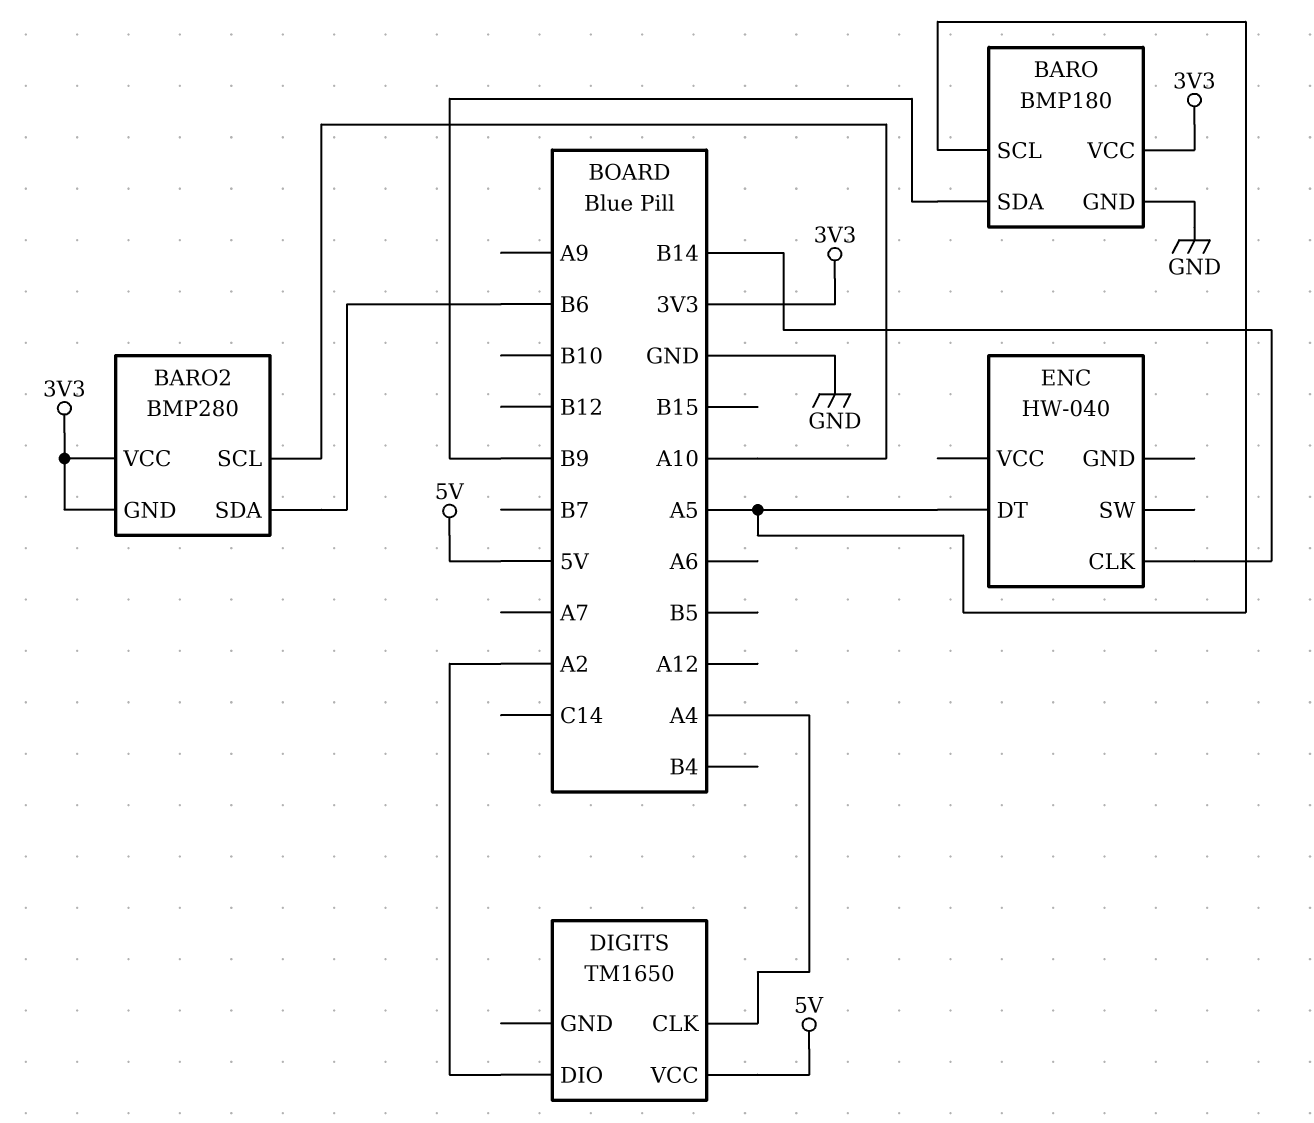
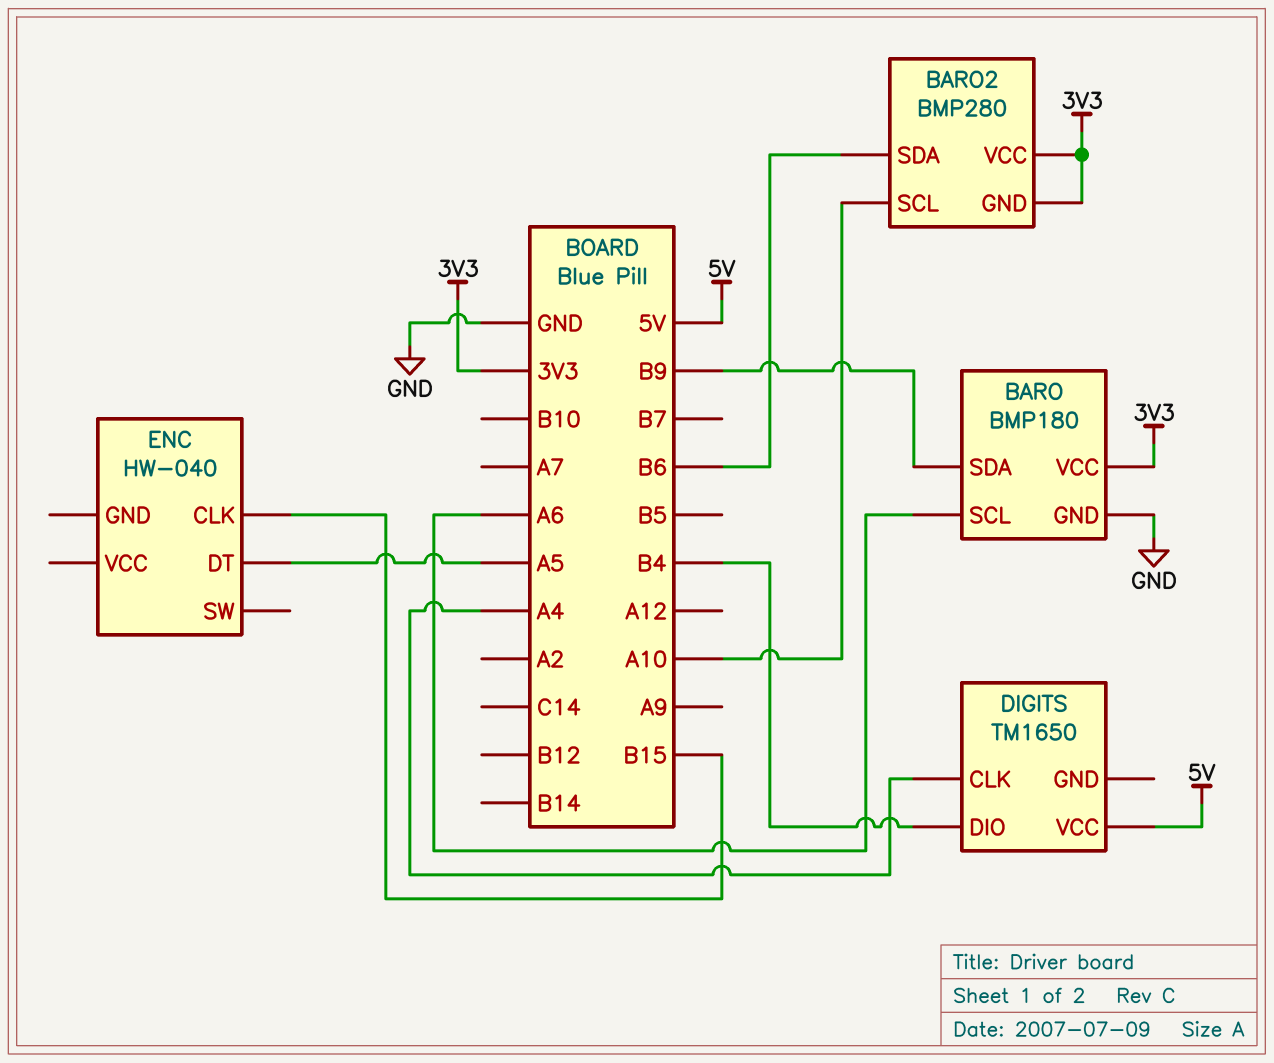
BARO pin SCL: A5 -> A6
DIGITS pin DIO: A2 -> B4
ENC pin CLK: B14 -> B15

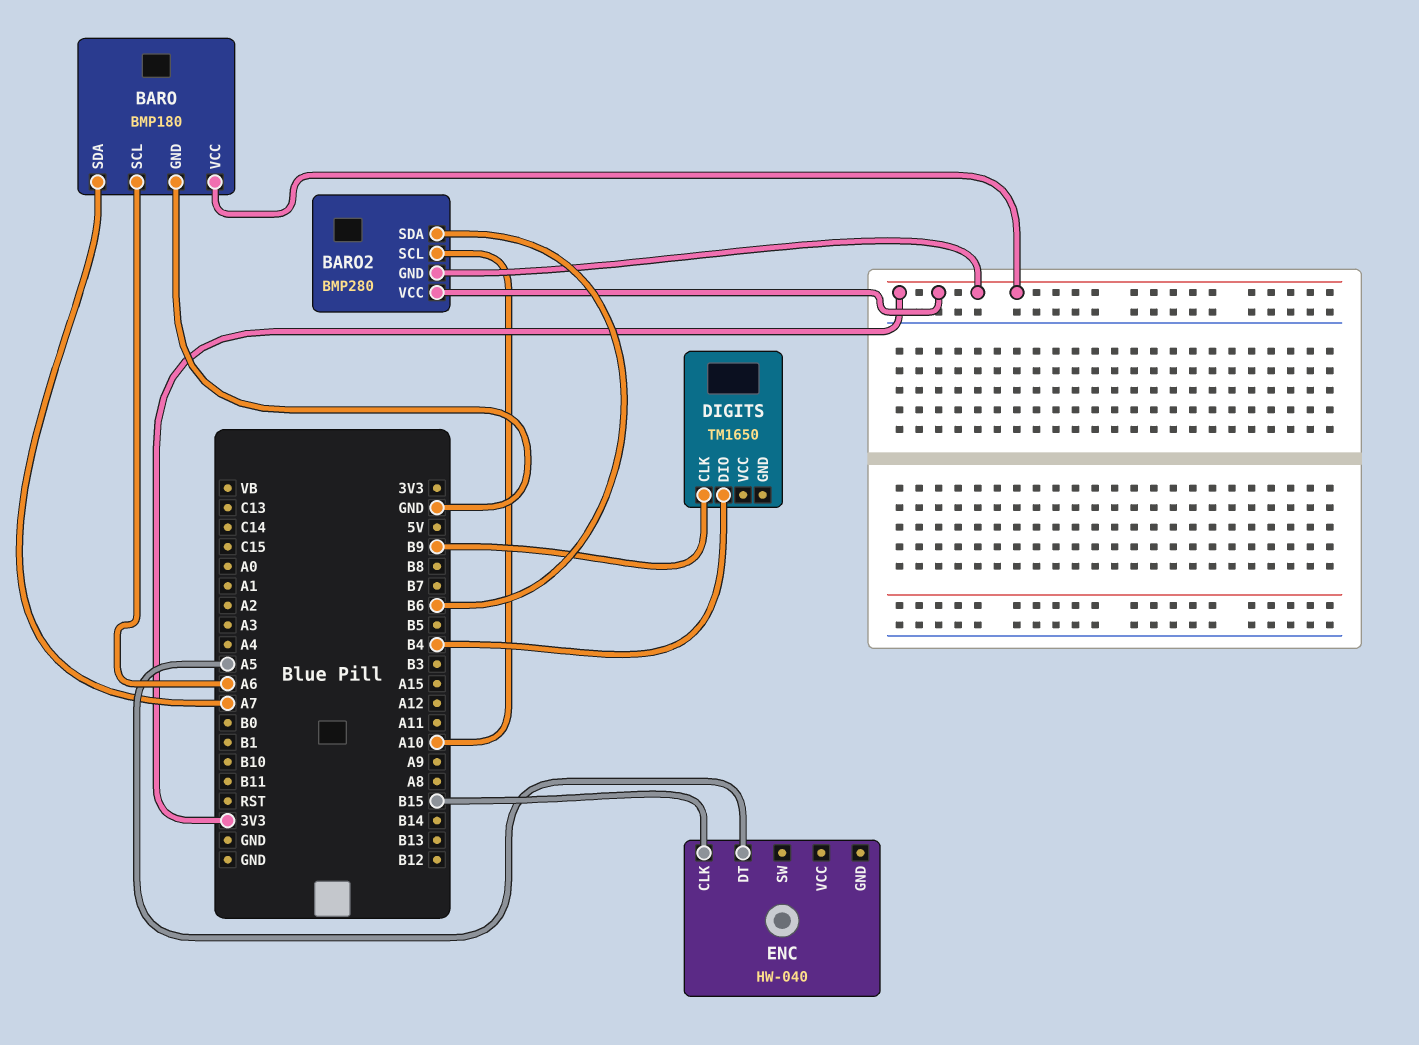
BARO pin SDA: B9 -> A7
DIGITS pin CLK: A4 -> B9
DIGITS pin VCC: 5V -> none

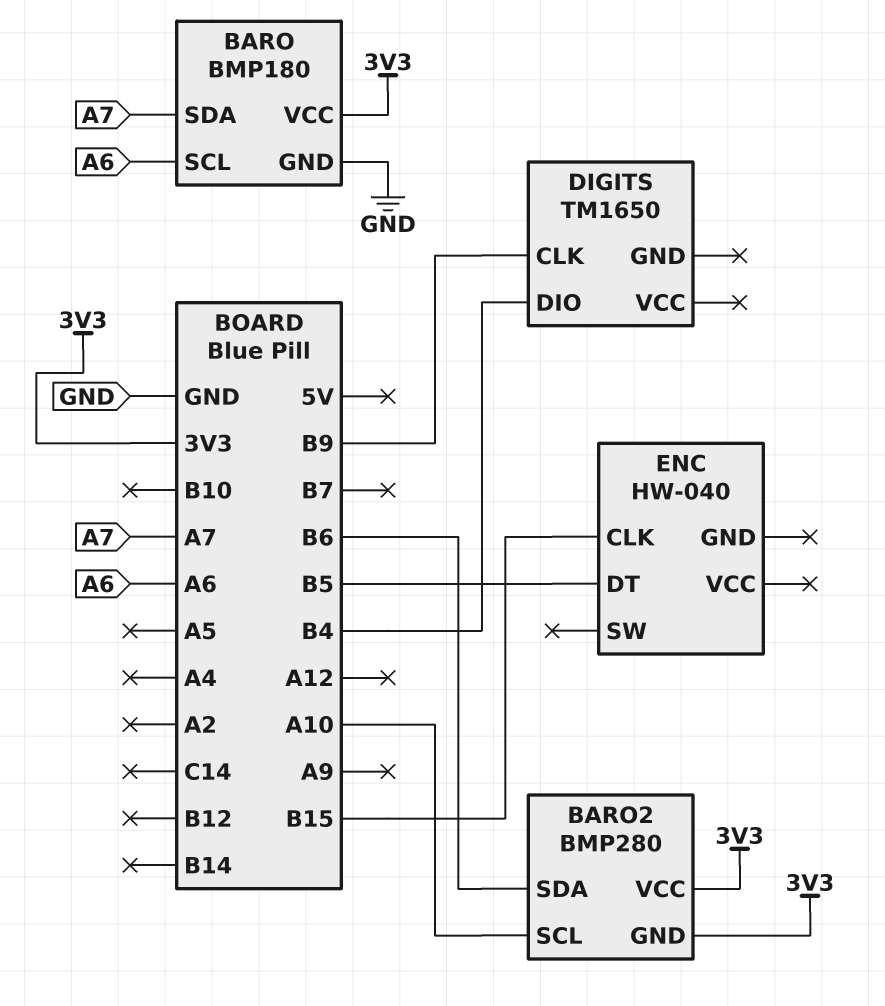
ENC pin DT: A5 -> B5

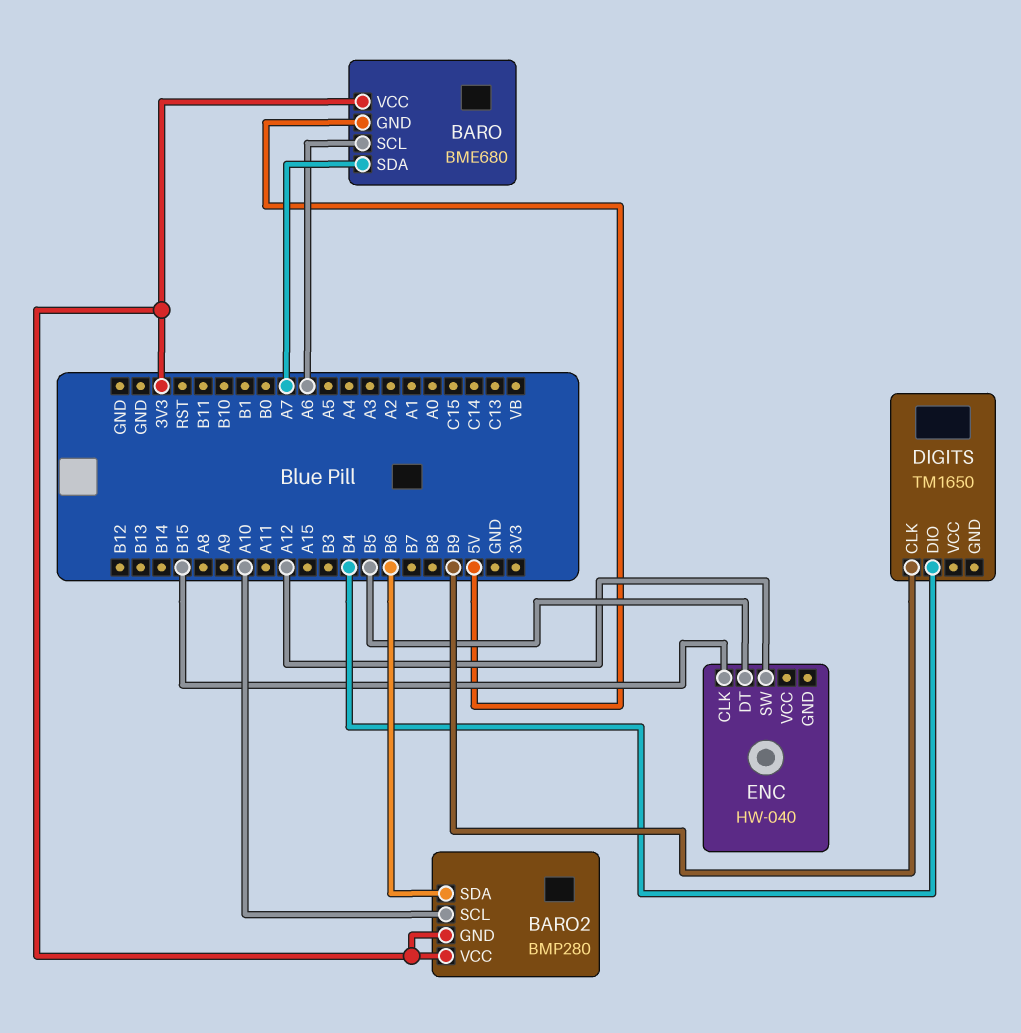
BARO: BMP180 -> BME680
BARO pin GND: GND -> 5V
ENC pin SW: none -> A12

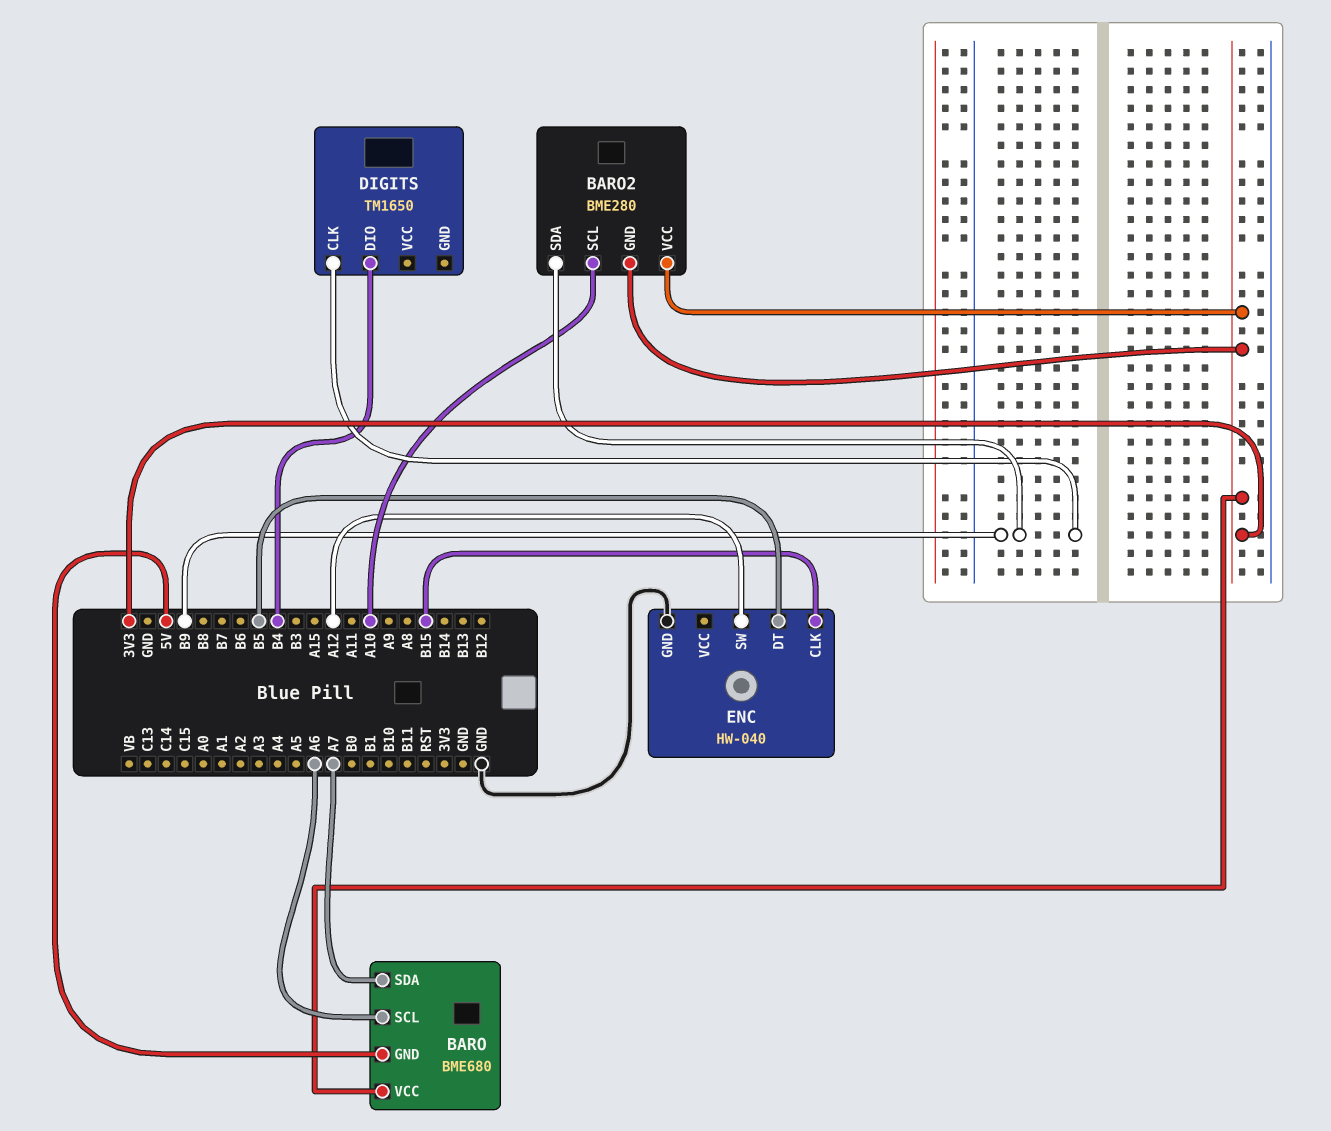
BARO2: BMP280 -> BME280
BARO2 pin SDA: B6 -> B9
ENC pin GND: none -> GND

